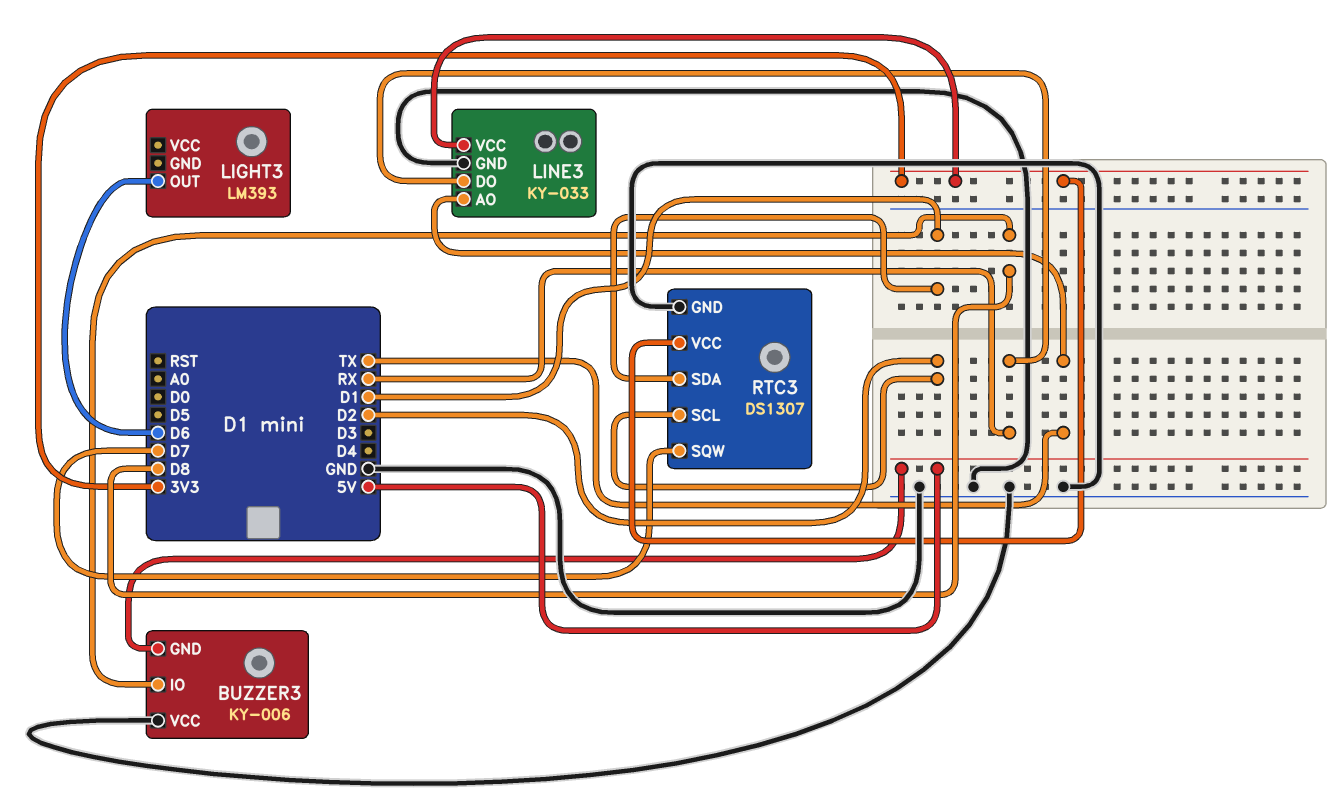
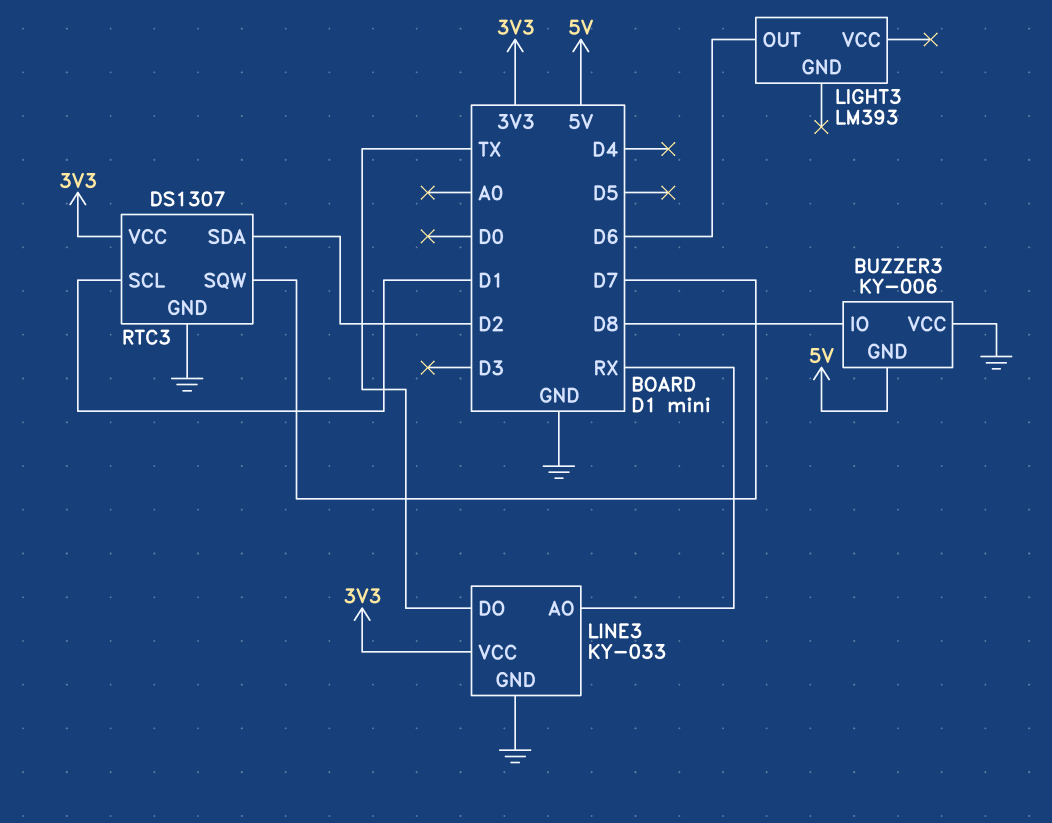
LINE3 pin AO: TX -> RX
LINE3 pin DO: RX -> TX
RTC3 pin SCL: D2 -> D1
RTC3 pin SDA: D1 -> D2

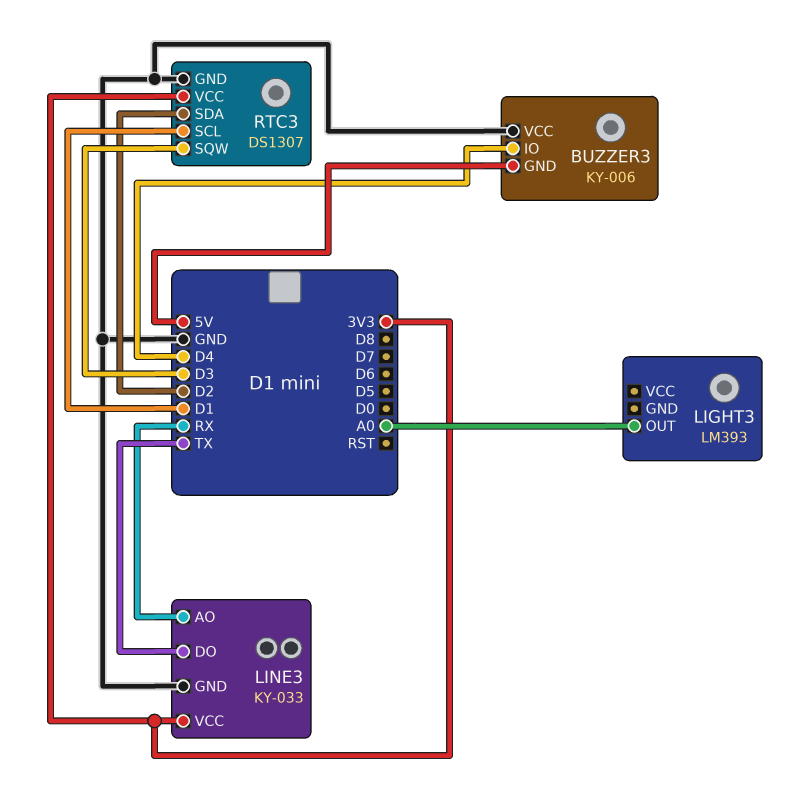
BUZZER3 pin IO: D8 -> D4
LIGHT3 pin OUT: D6 -> A0
RTC3 pin SQW: D7 -> D3

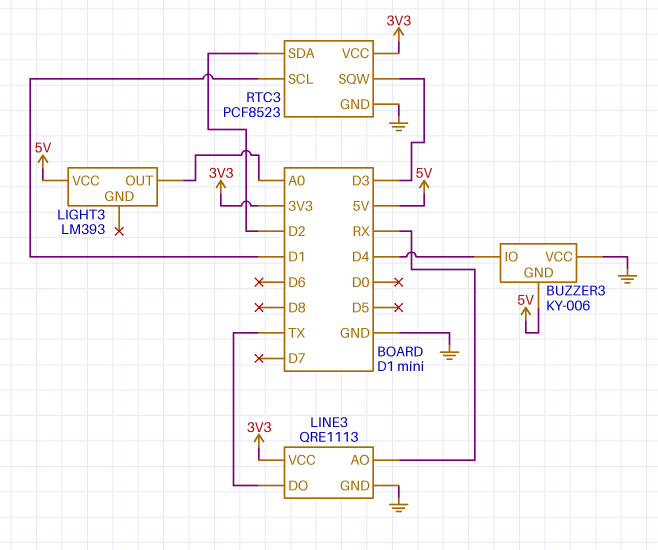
LIGHT3 pin VCC: none -> 5V
LINE3: KY-033 -> QRE1113
RTC3: DS1307 -> PCF8523

